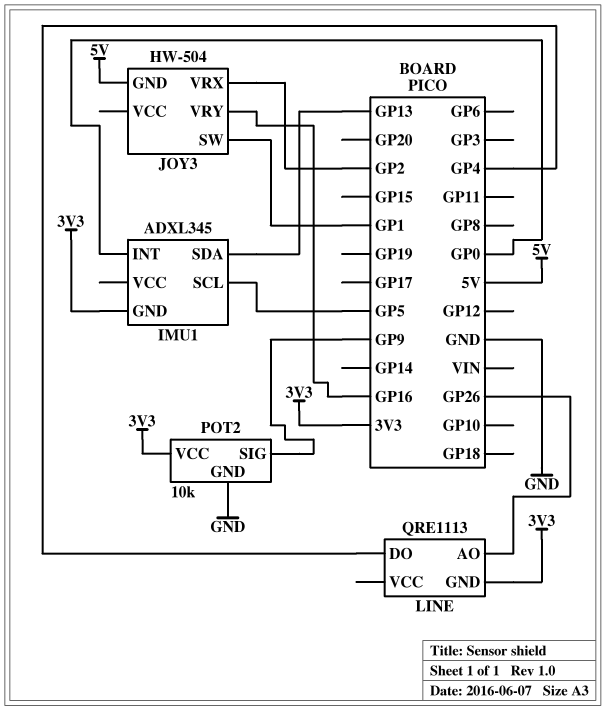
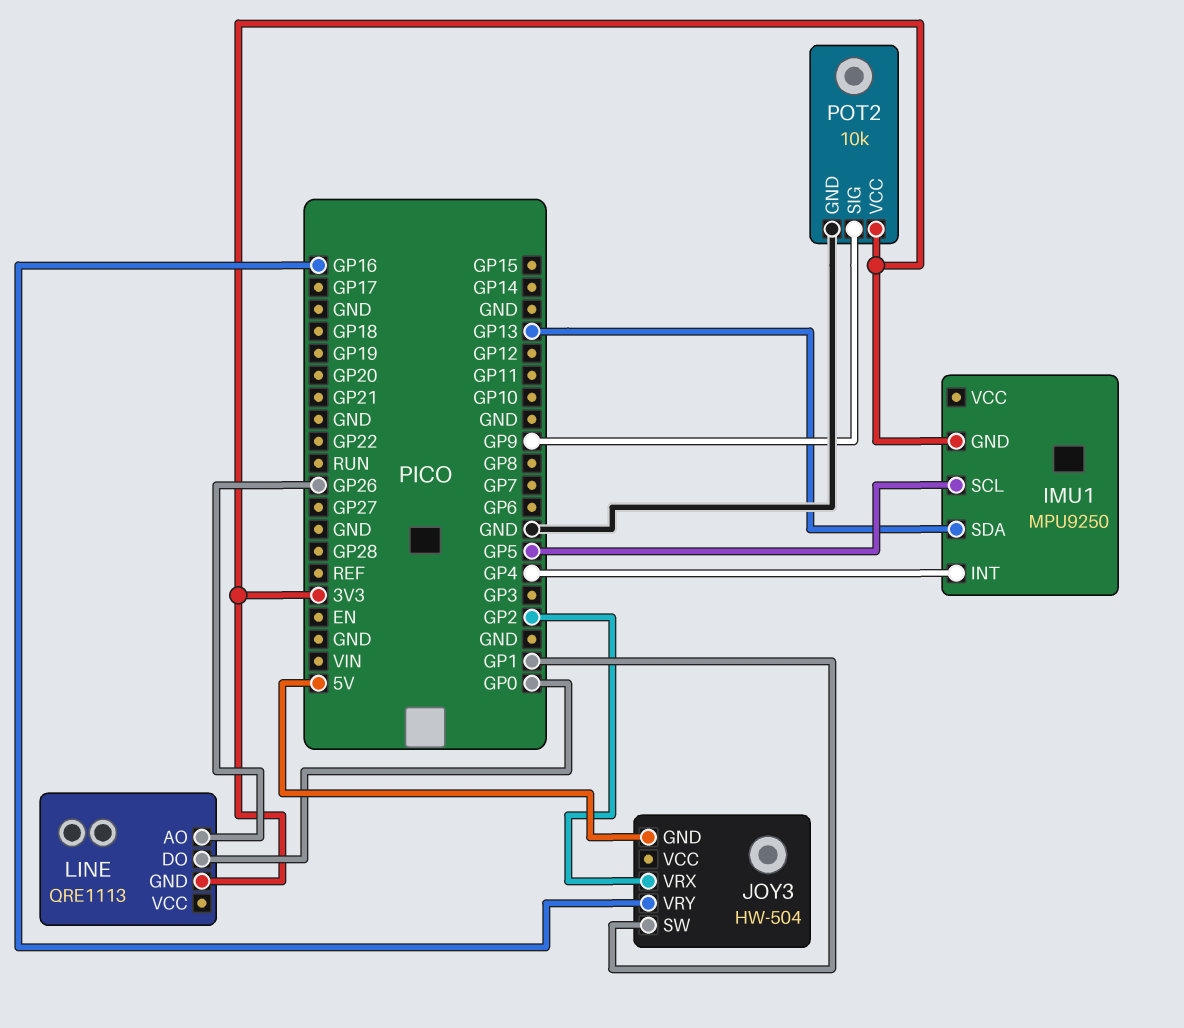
IMU1: ADXL345 -> MPU9250
IMU1 pin INT: GP0 -> GP4
LINE pin DO: GP4 -> GP0

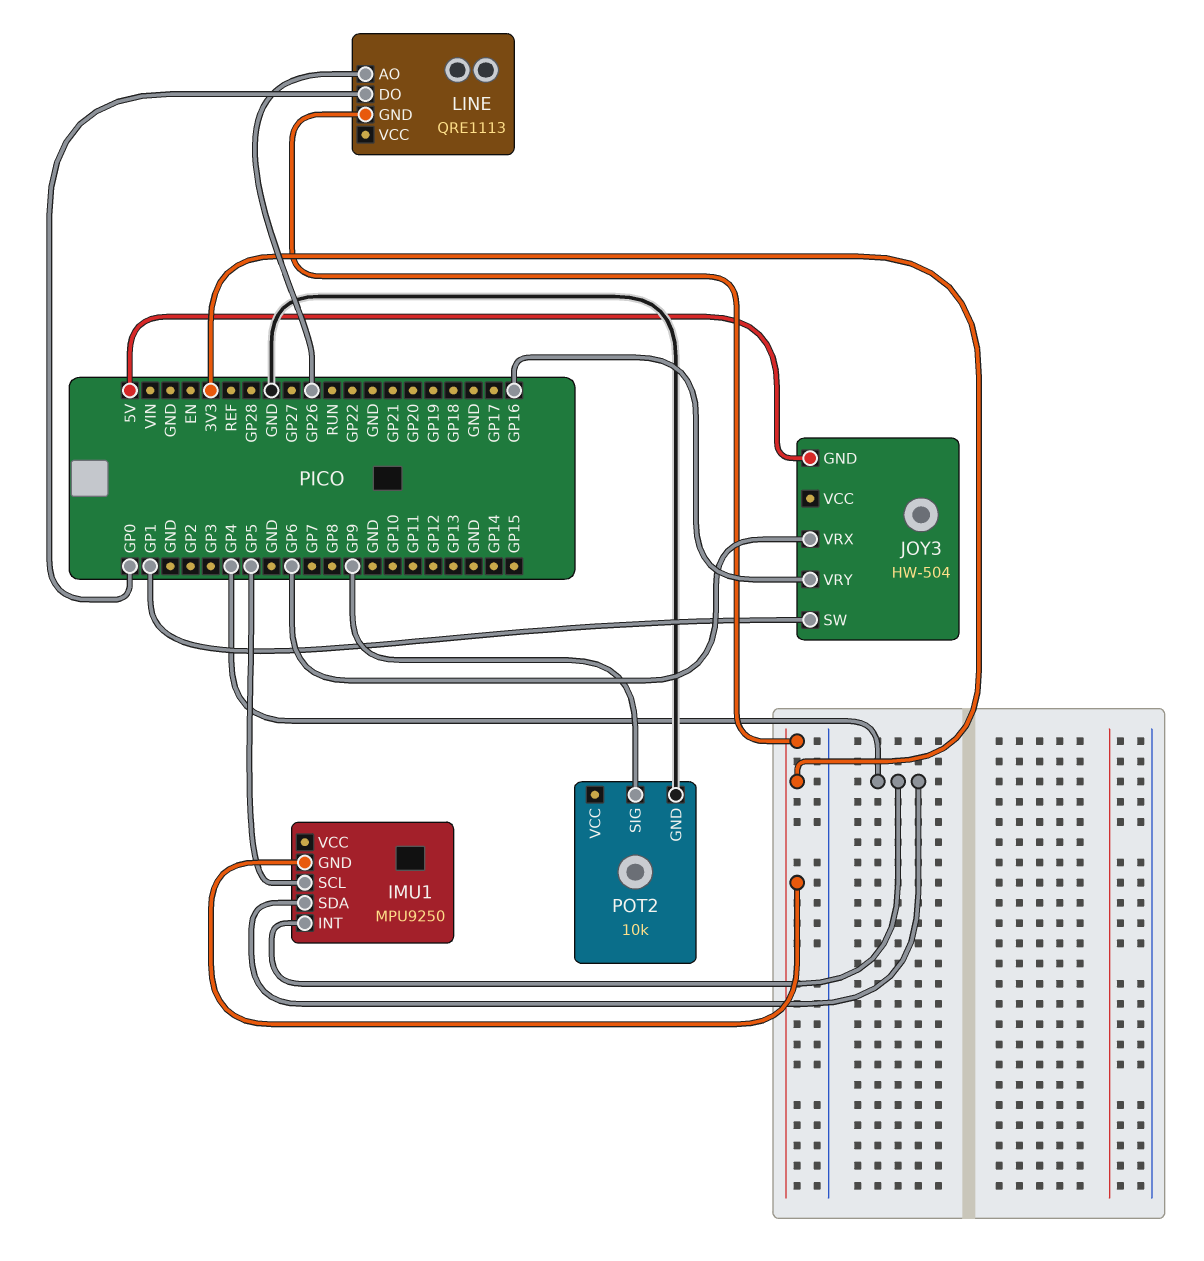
IMU1 pin SDA: GP13 -> GP4
JOY3 pin VRX: GP2 -> GP6
POT2 pin VCC: 3V3 -> none

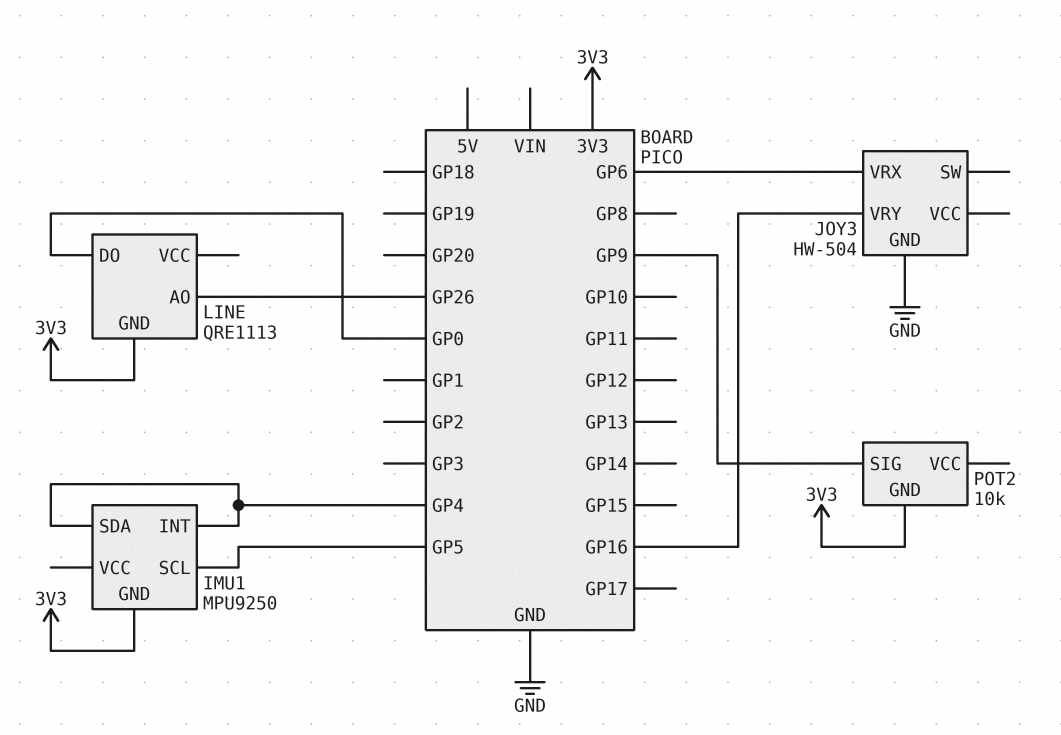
JOY3 pin GND: 5V -> GND
JOY3 pin SW: GP1 -> none
POT2 pin GND: GND -> 3V3

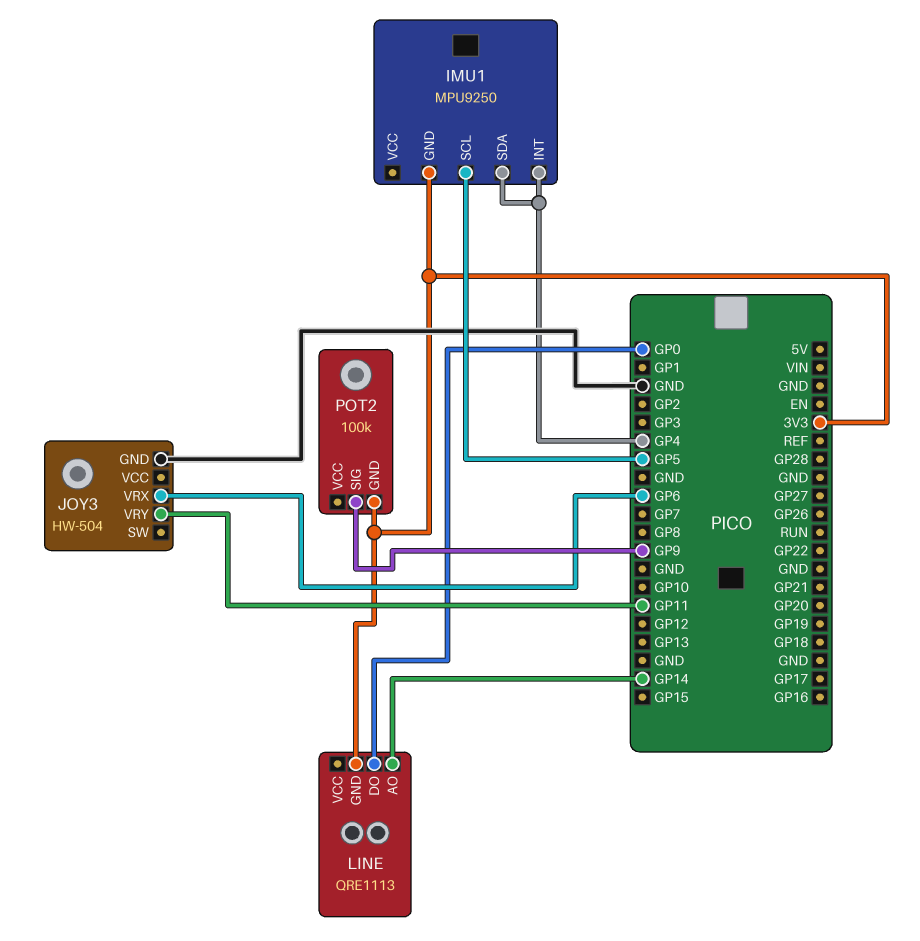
JOY3 pin VRY: GP16 -> GP11
LINE pin AO: GP26 -> GP14
POT2: 10k -> 100k

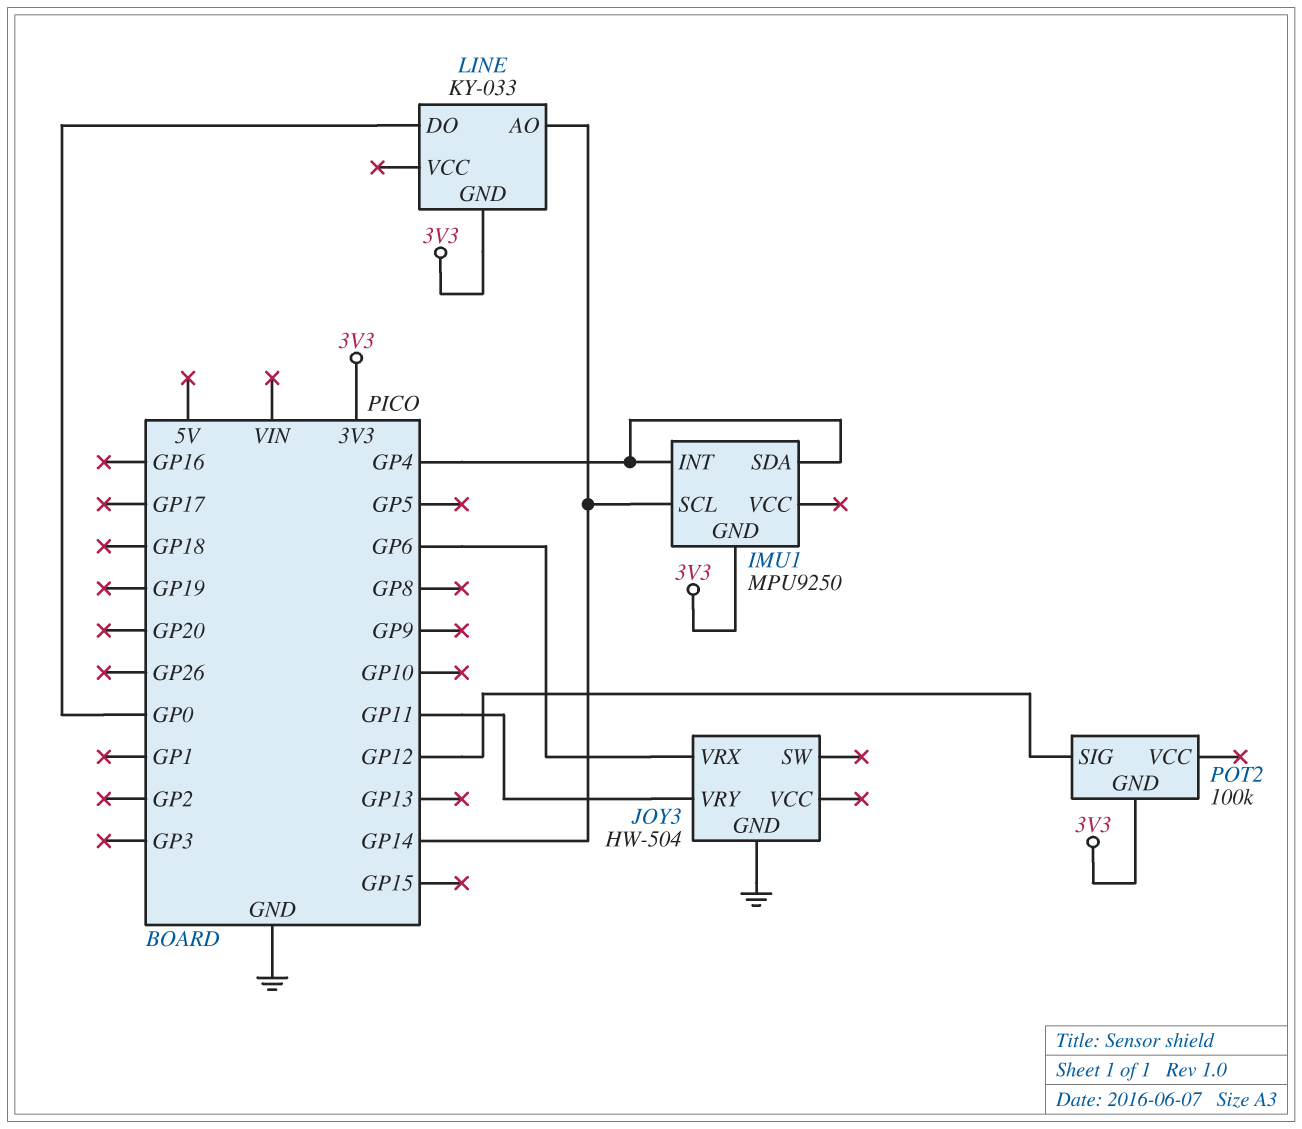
IMU1 pin SCL: GP5 -> GP14
LINE: QRE1113 -> KY-033
POT2 pin SIG: GP9 -> GP12

